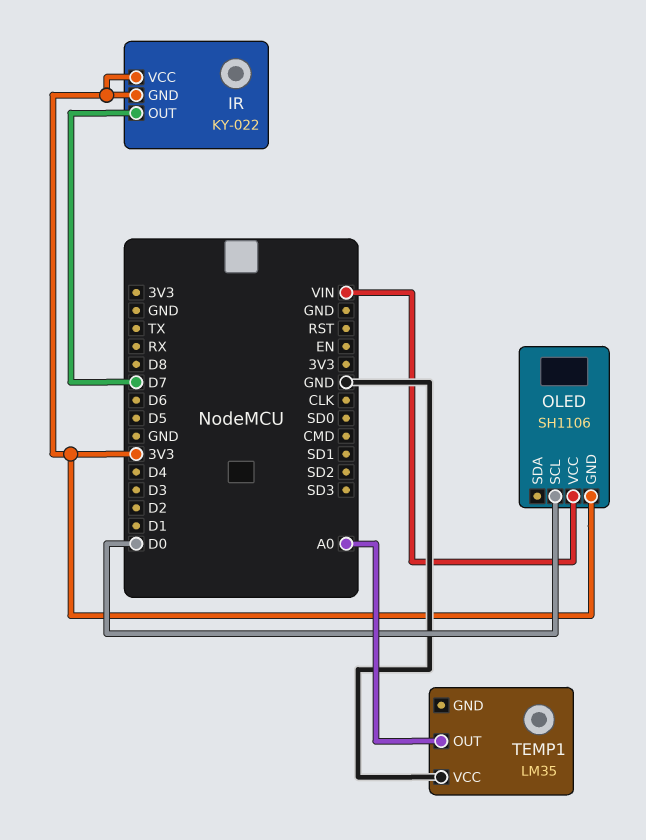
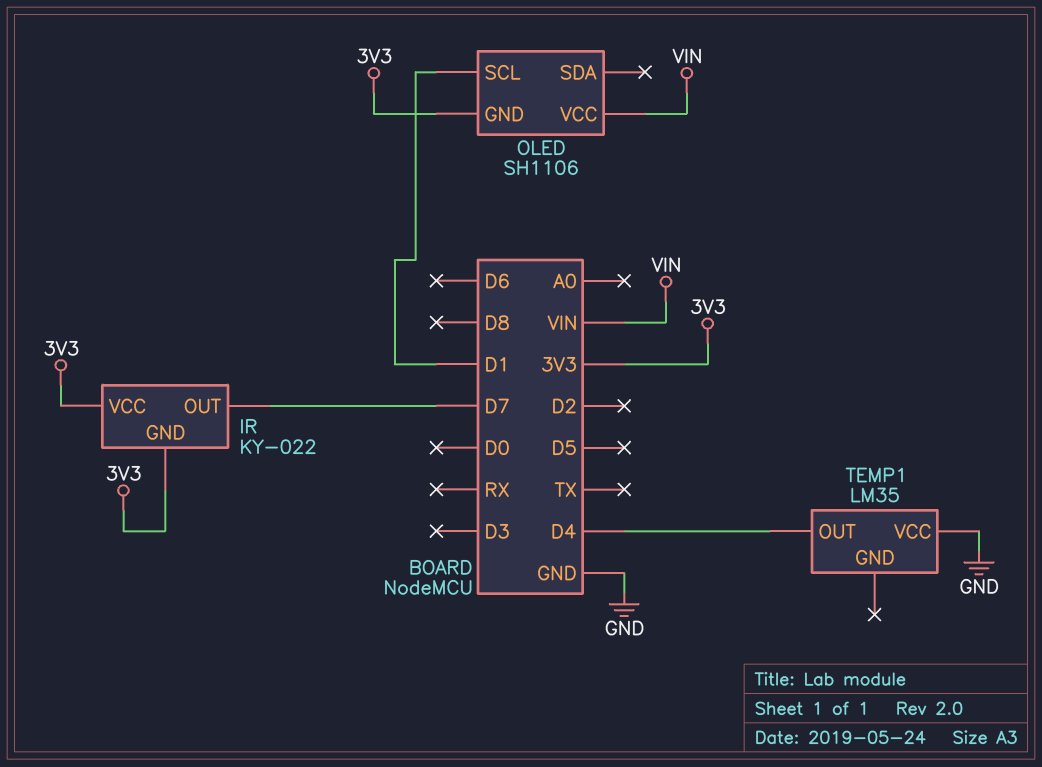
OLED pin SCL: D0 -> D1
TEMP1 pin OUT: A0 -> D4

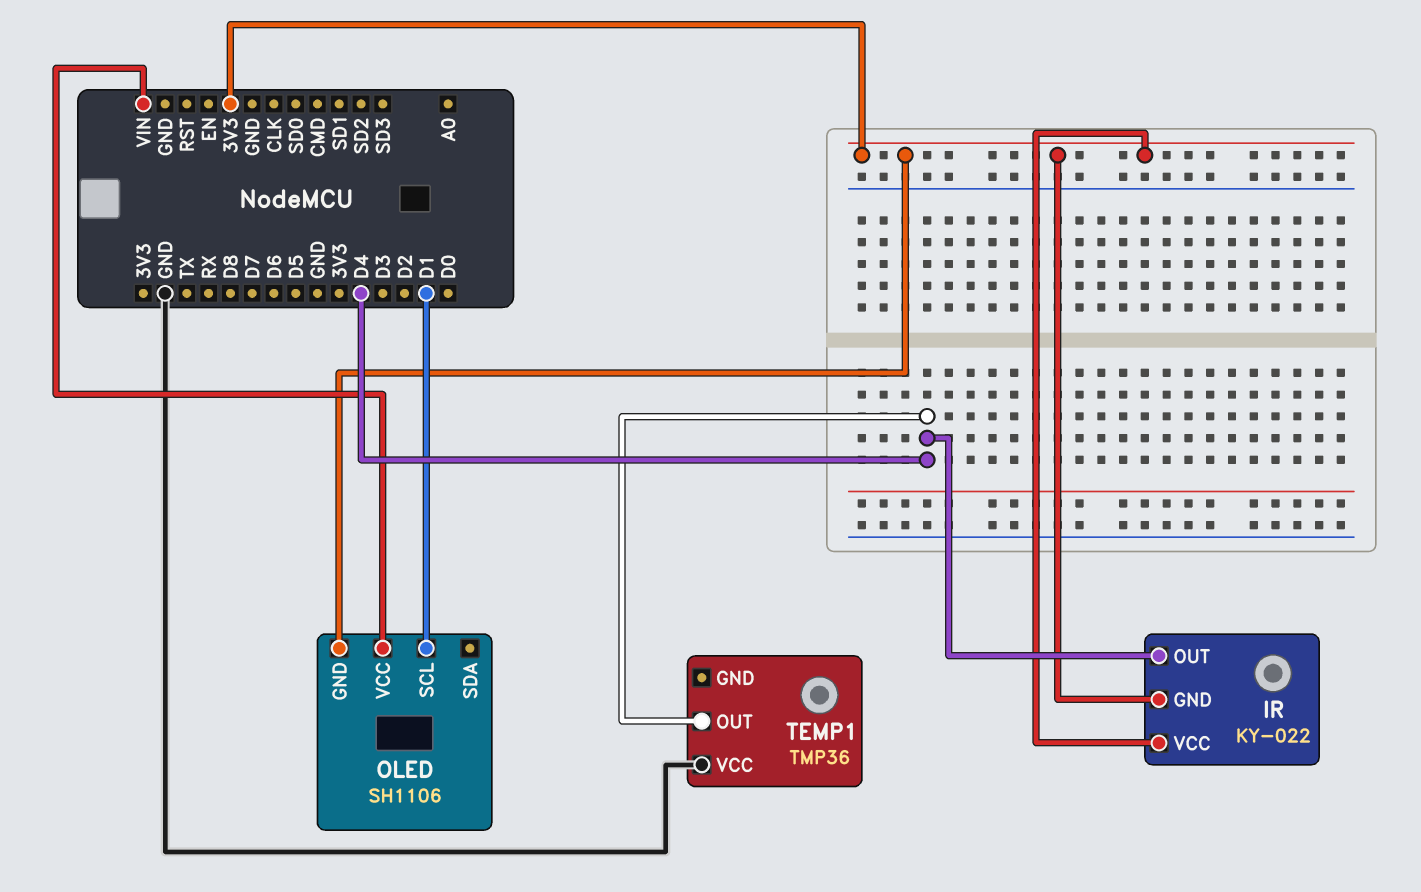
IR pin OUT: D7 -> D4
TEMP1: LM35 -> TMP36

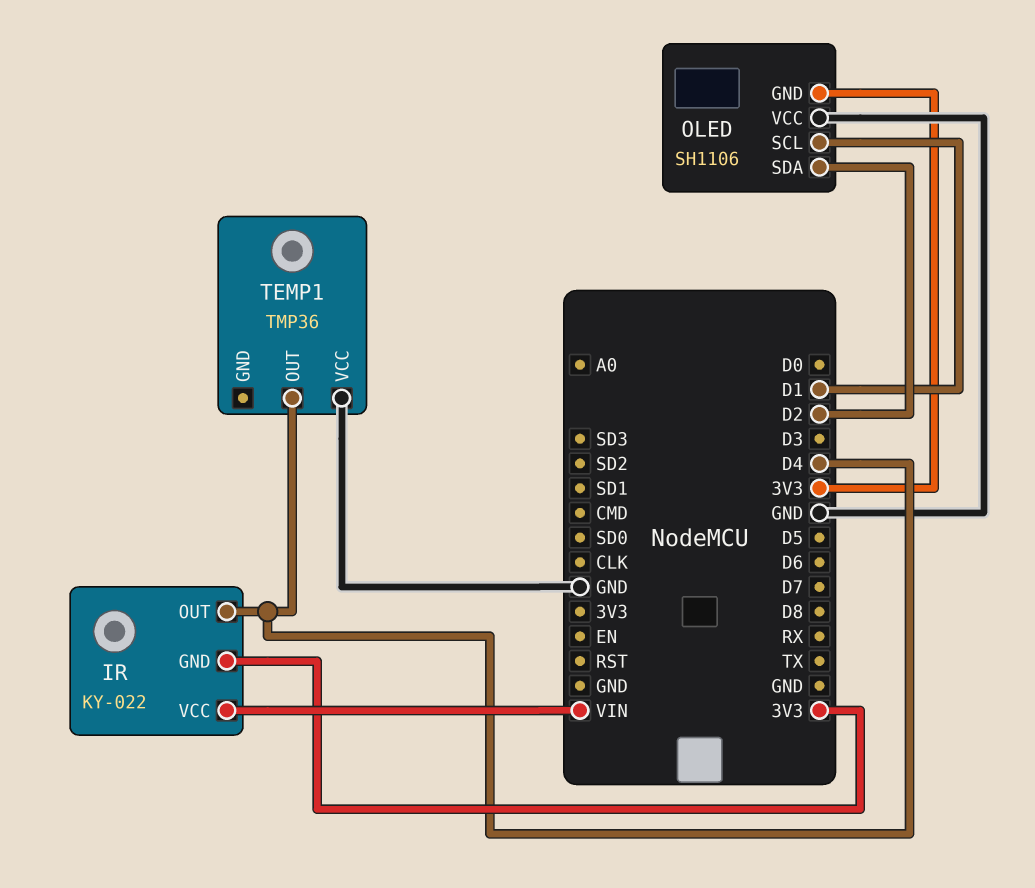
IR pin VCC: 3V3 -> VIN
OLED pin SDA: none -> D2
OLED pin VCC: VIN -> GND

